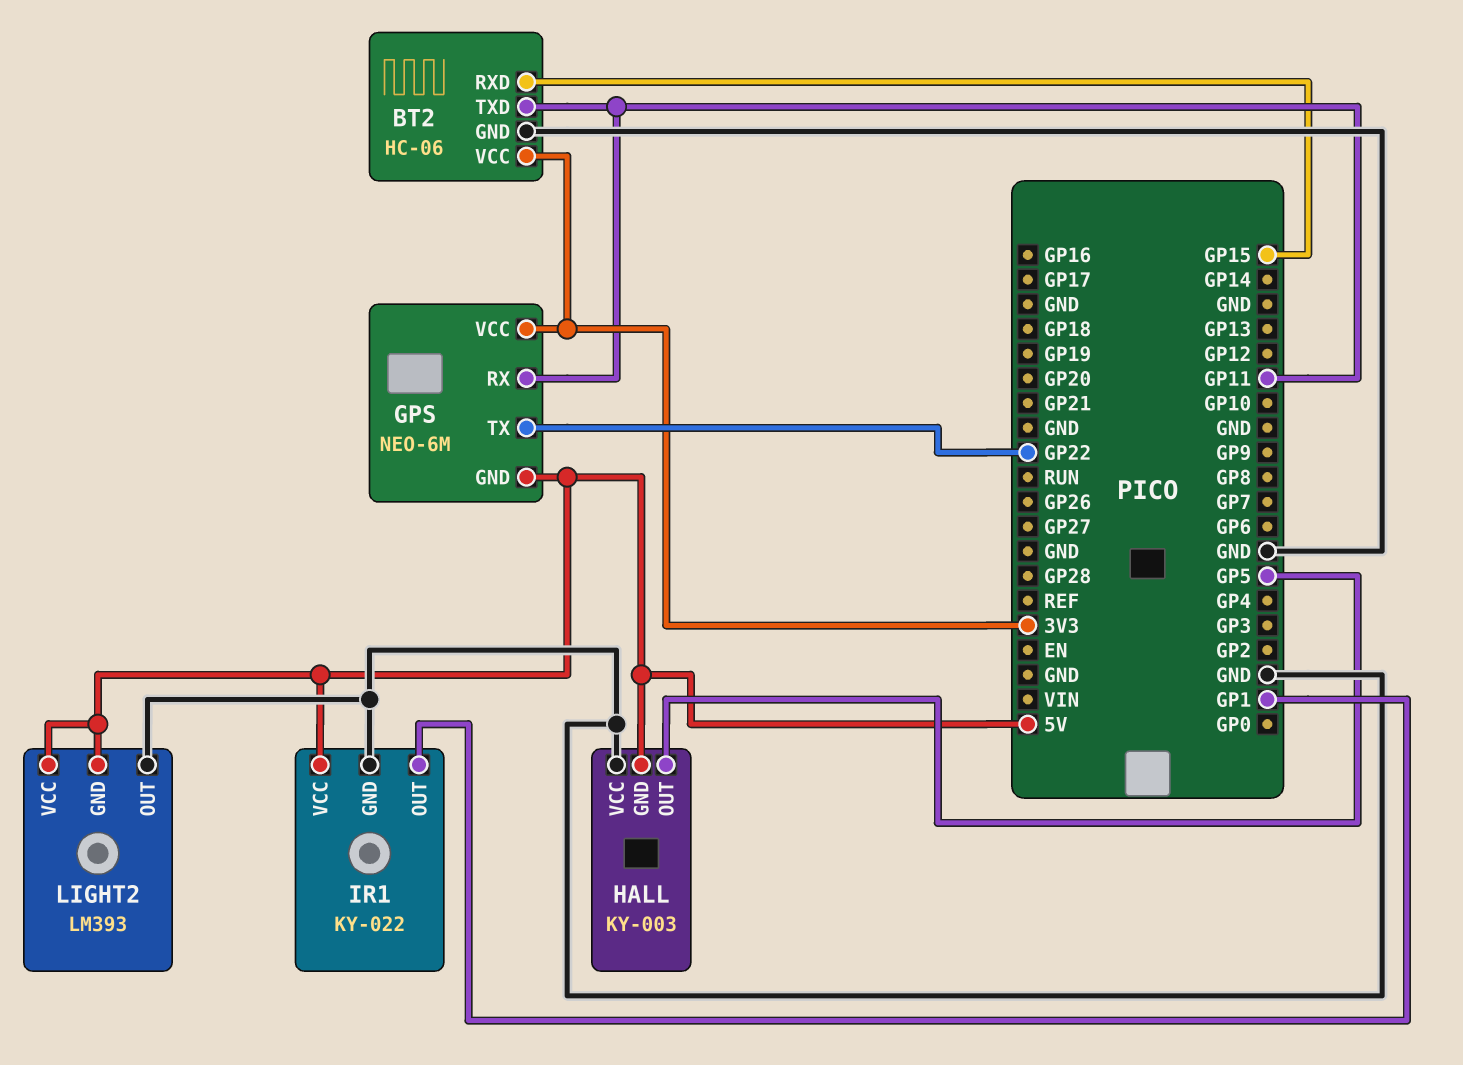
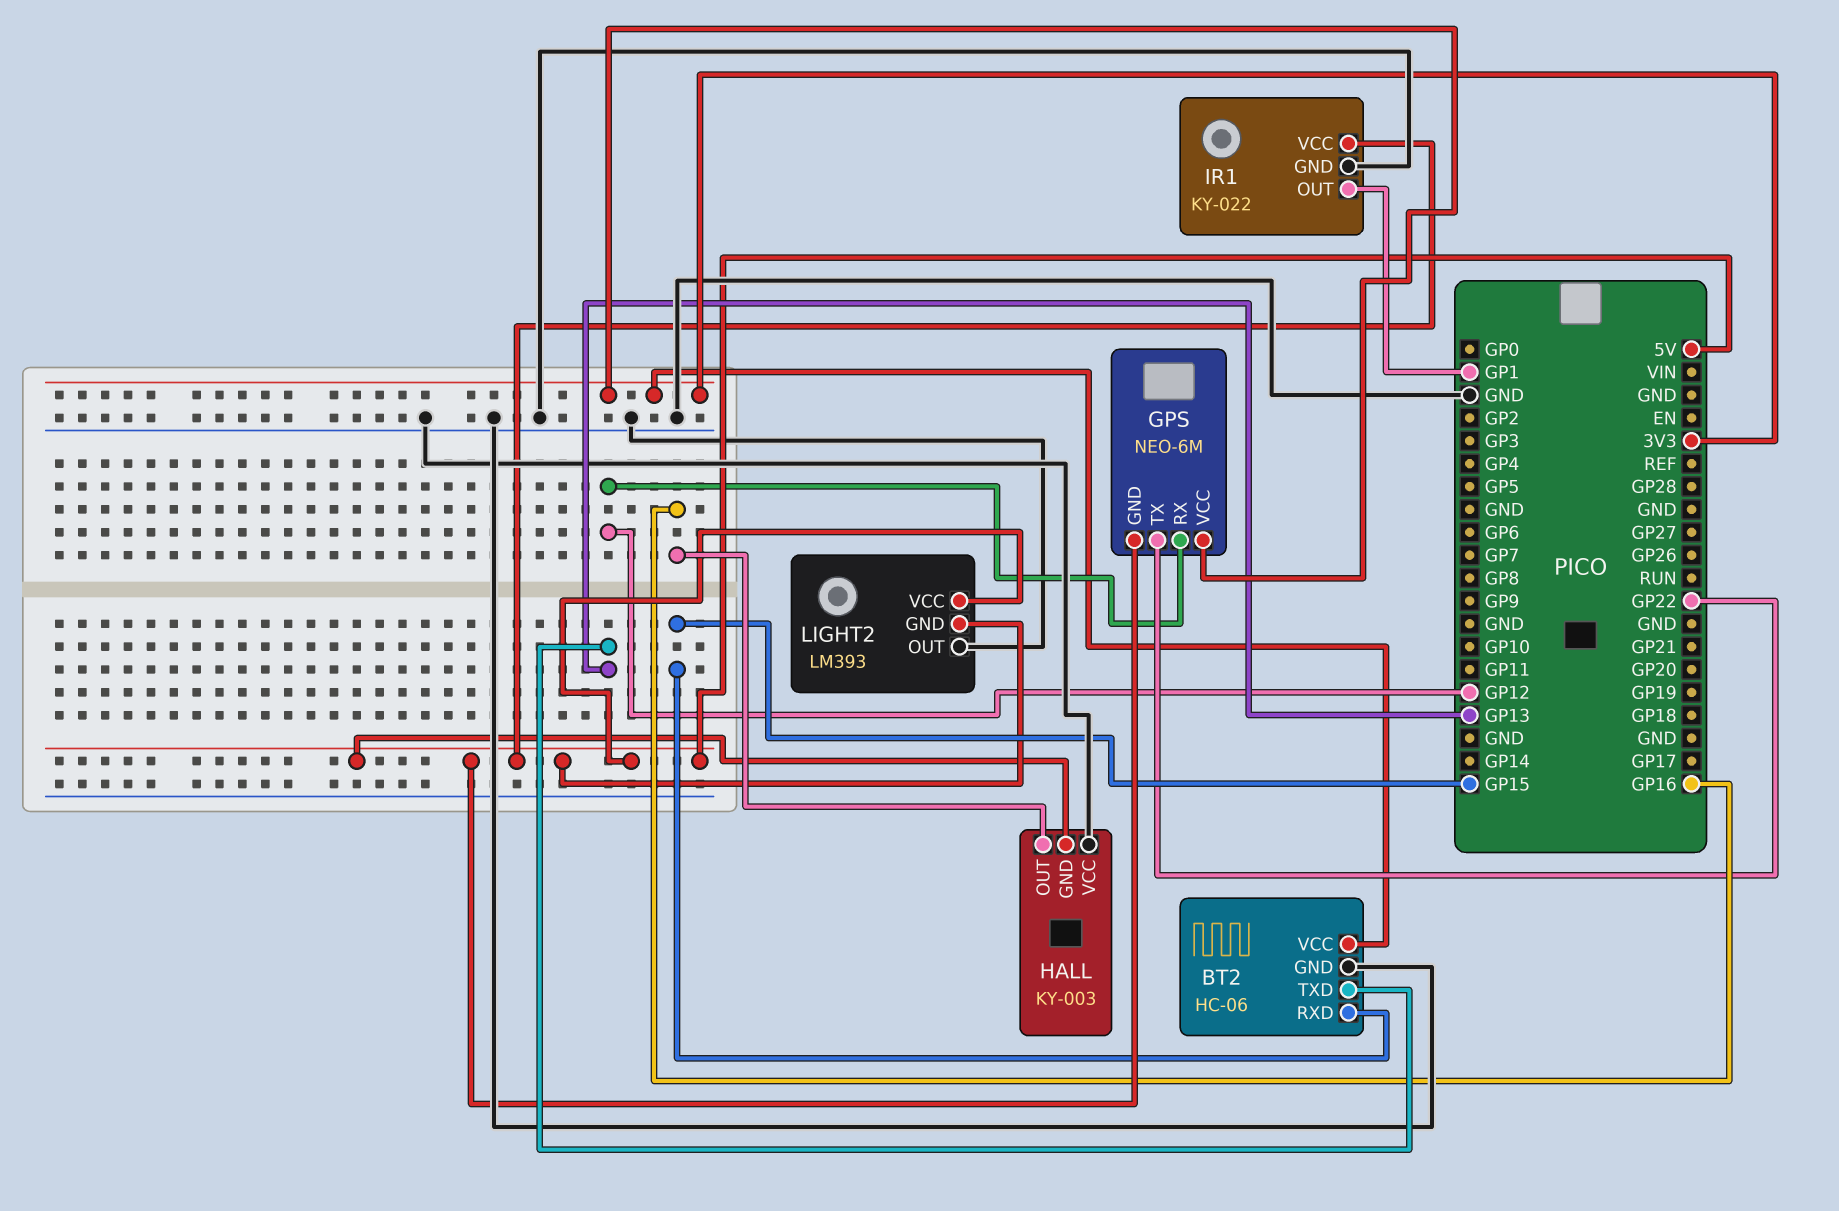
BT2 pin TXD: GP11 -> GP13
GPS pin RX: GP11 -> GP12
HALL pin OUT: GP5 -> GP16

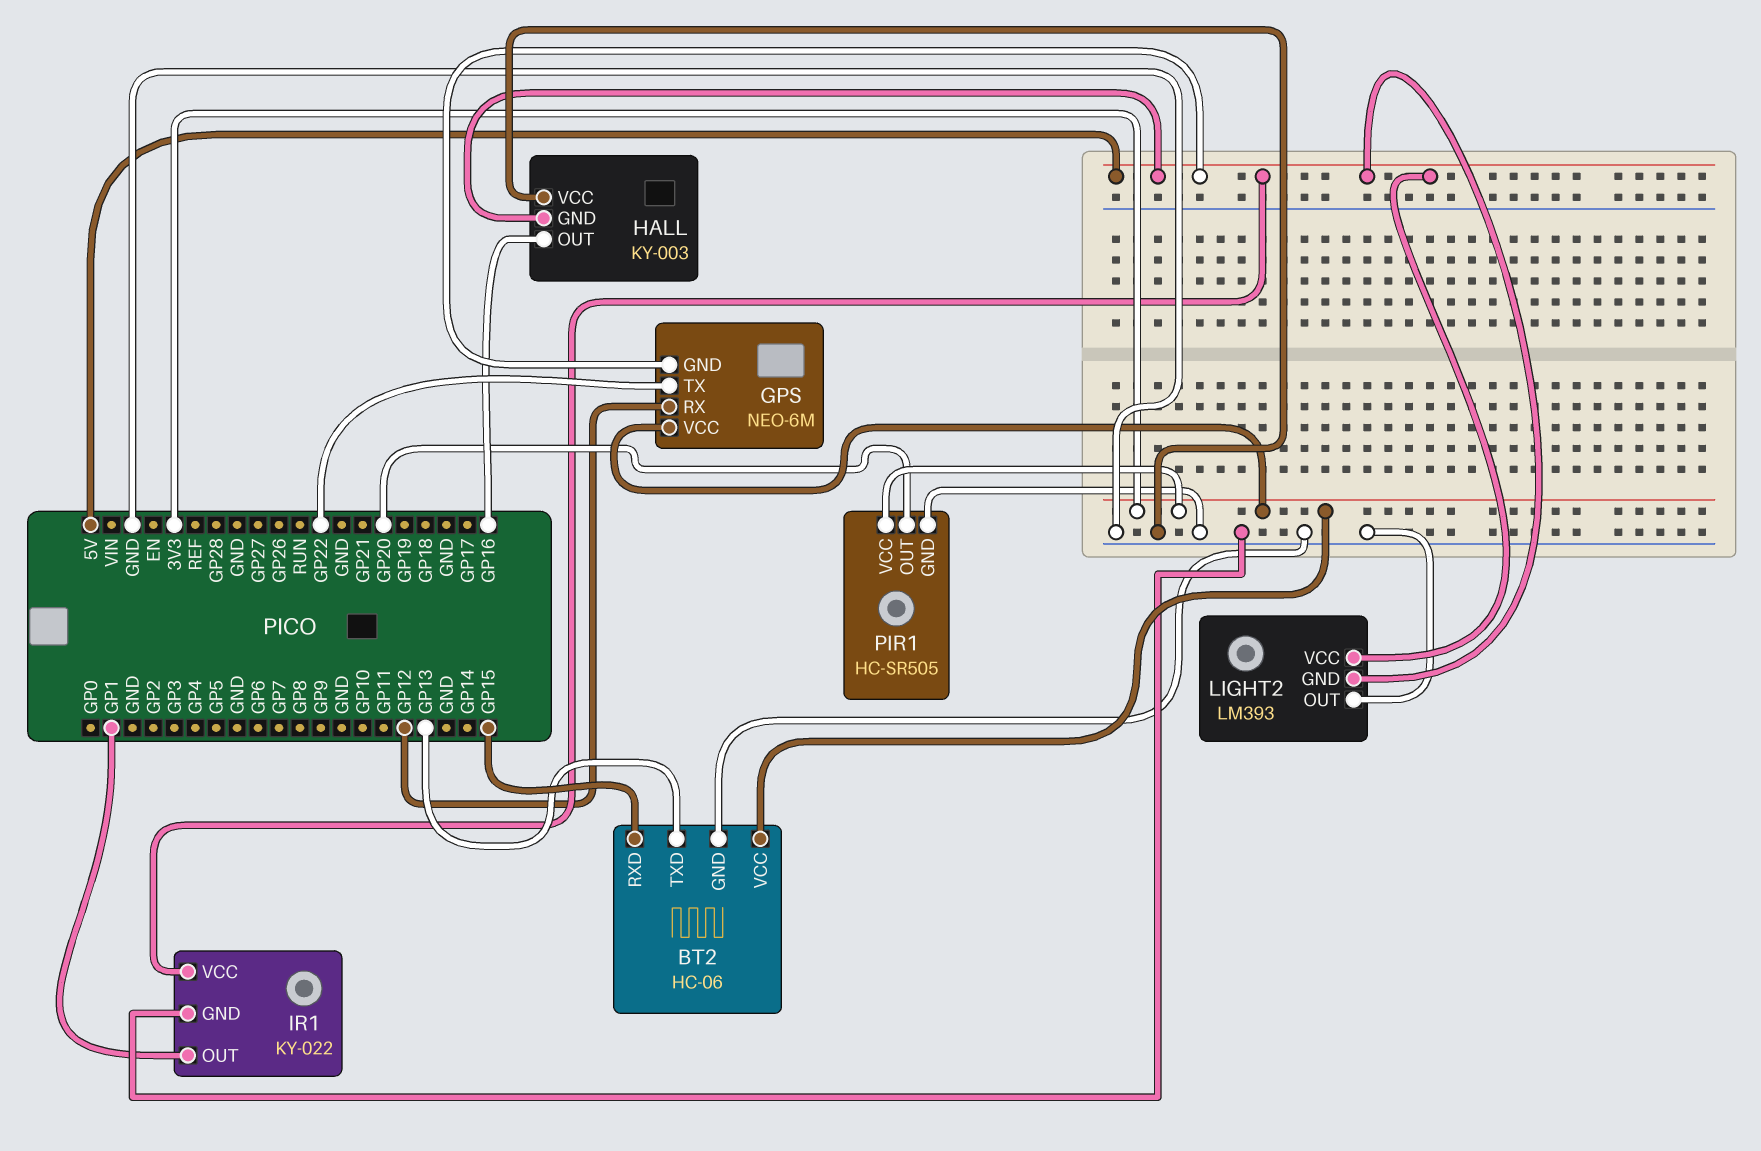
PIR1: none -> HC-SR505
PIR1 pin GND: none -> GND
PIR1 pin OUT: none -> GP20
PIR1 pin VCC: none -> 3V3

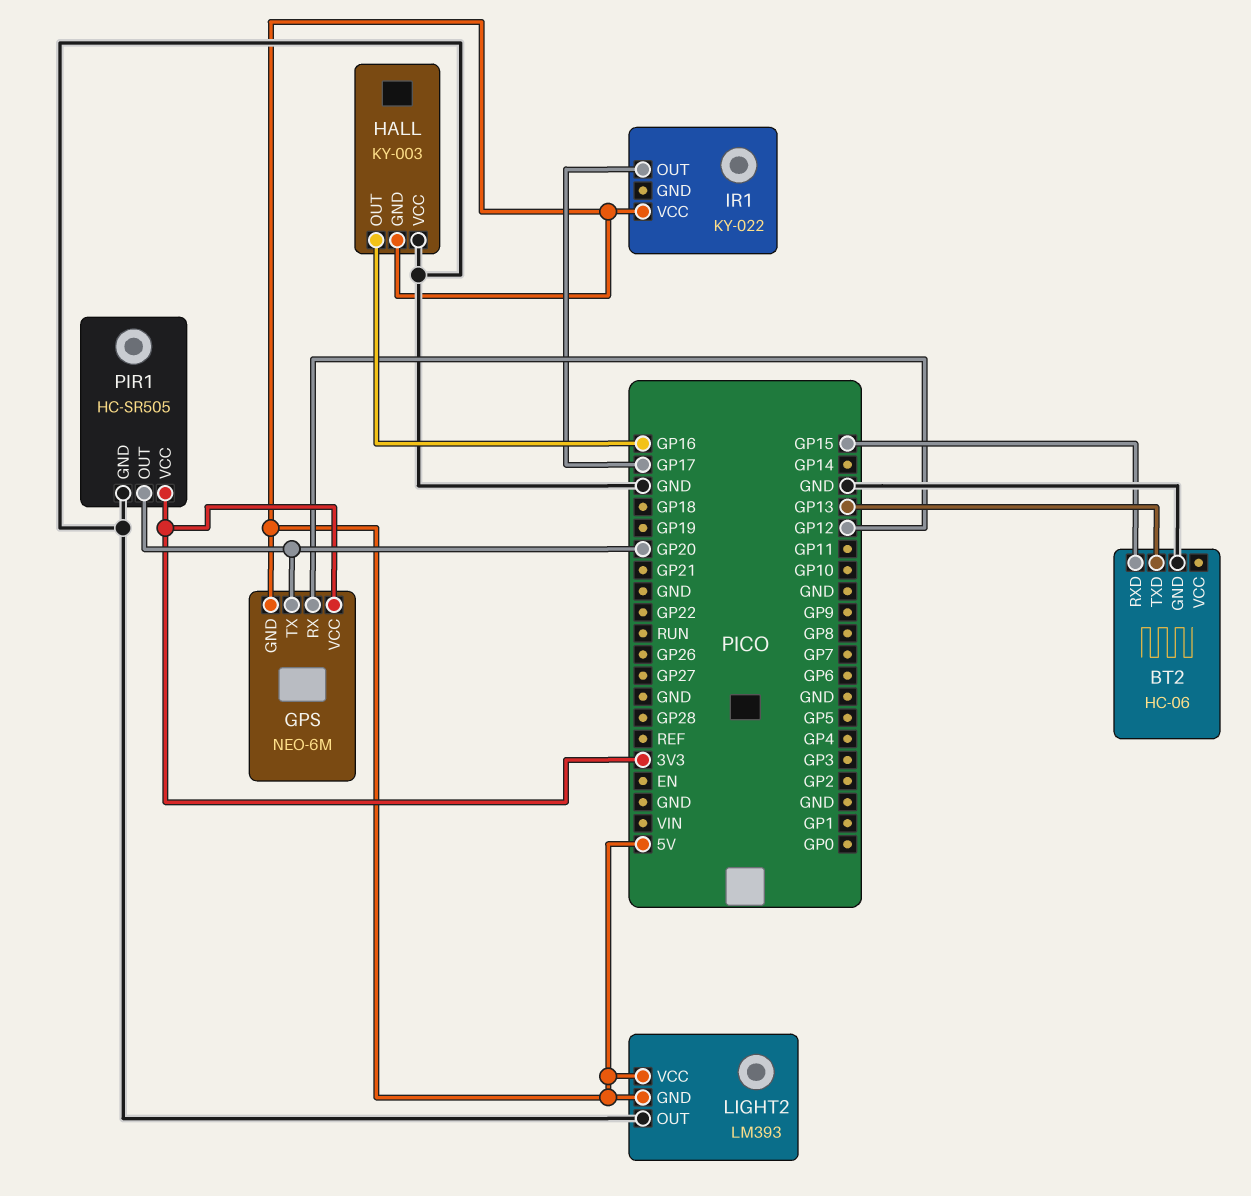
BT2 pin VCC: 3V3 -> none
GPS pin TX: GP22 -> GP20
IR1 pin GND: GND -> none
IR1 pin OUT: GP1 -> GP17

